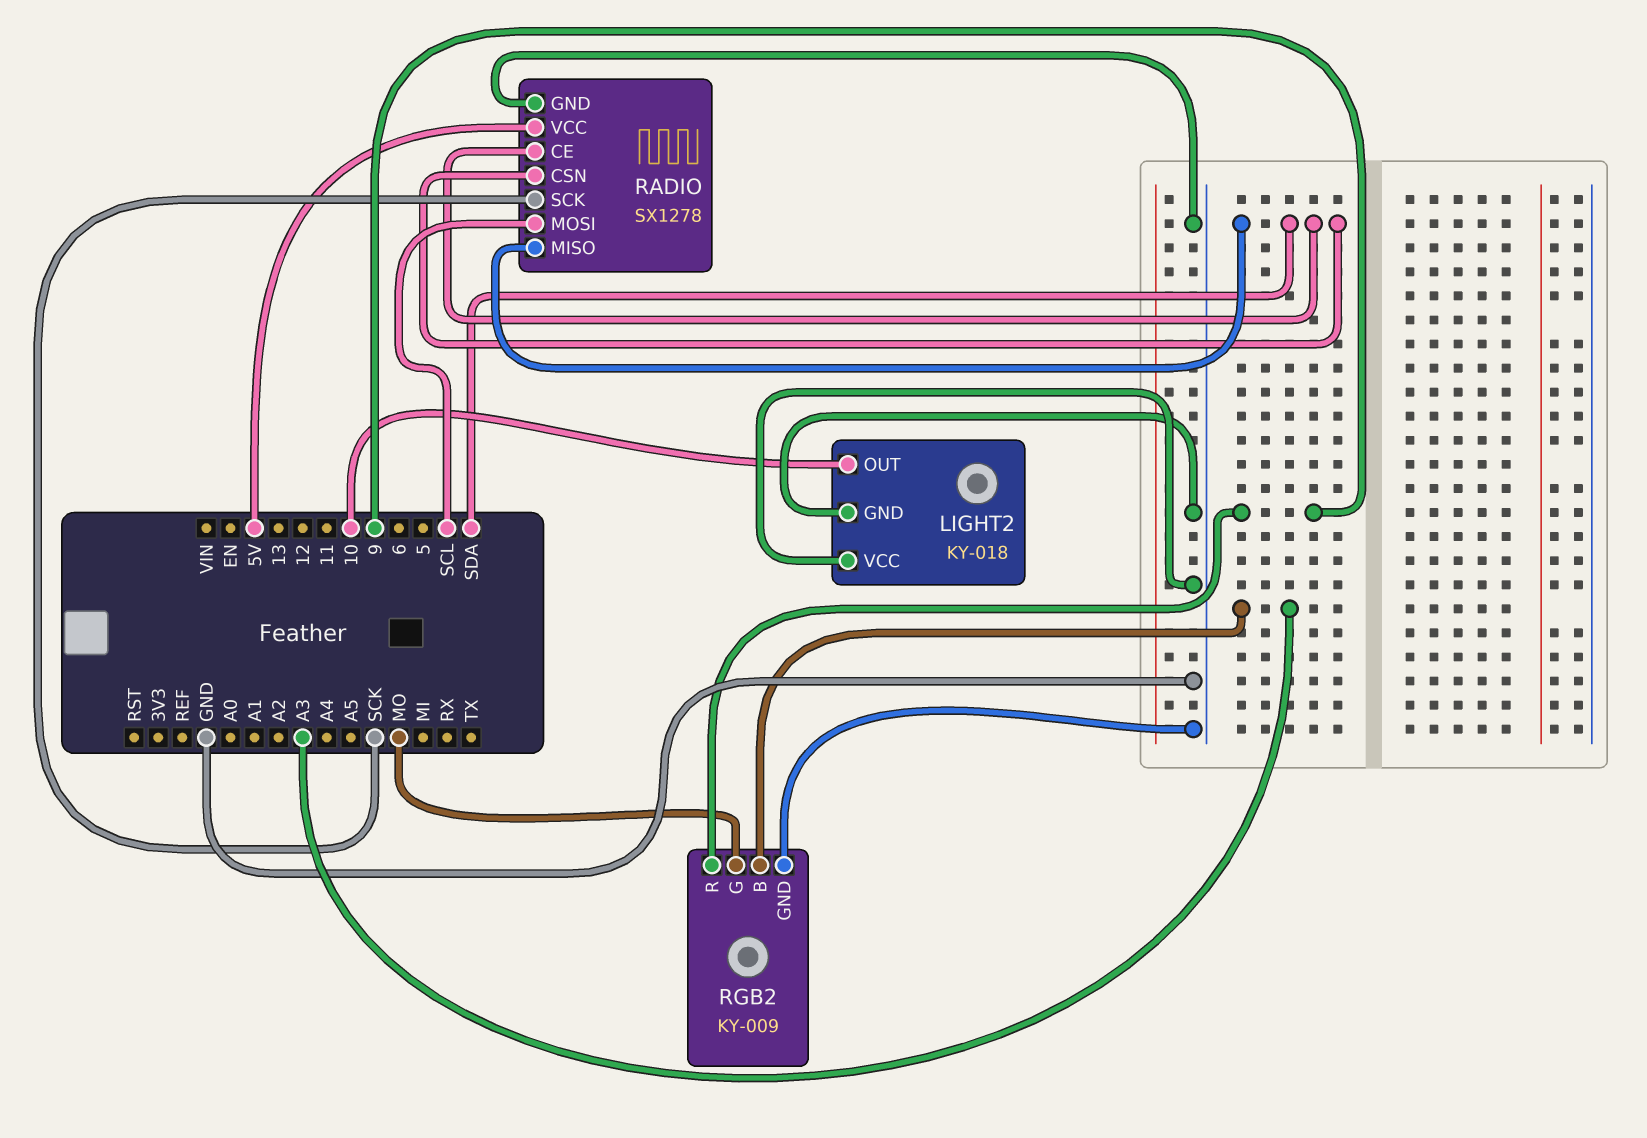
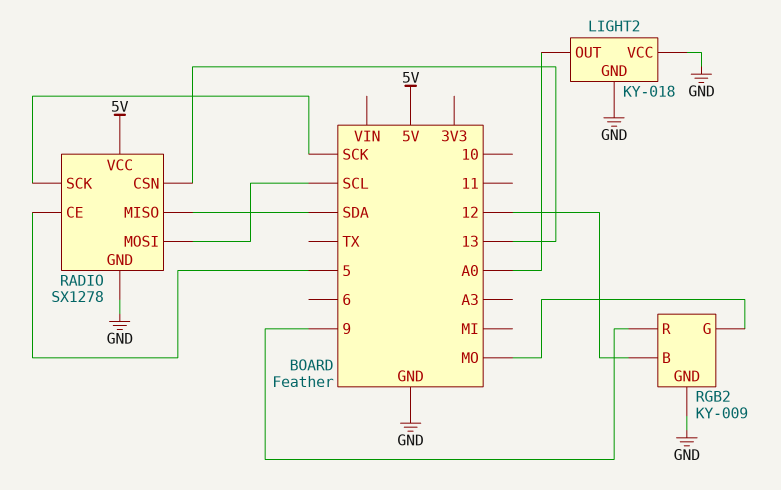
LIGHT2 pin OUT: 10 -> A0
RADIO pin CE: SDA -> 5
RADIO pin CSN: SDA -> 13
RGB2 pin B: A3 -> 12

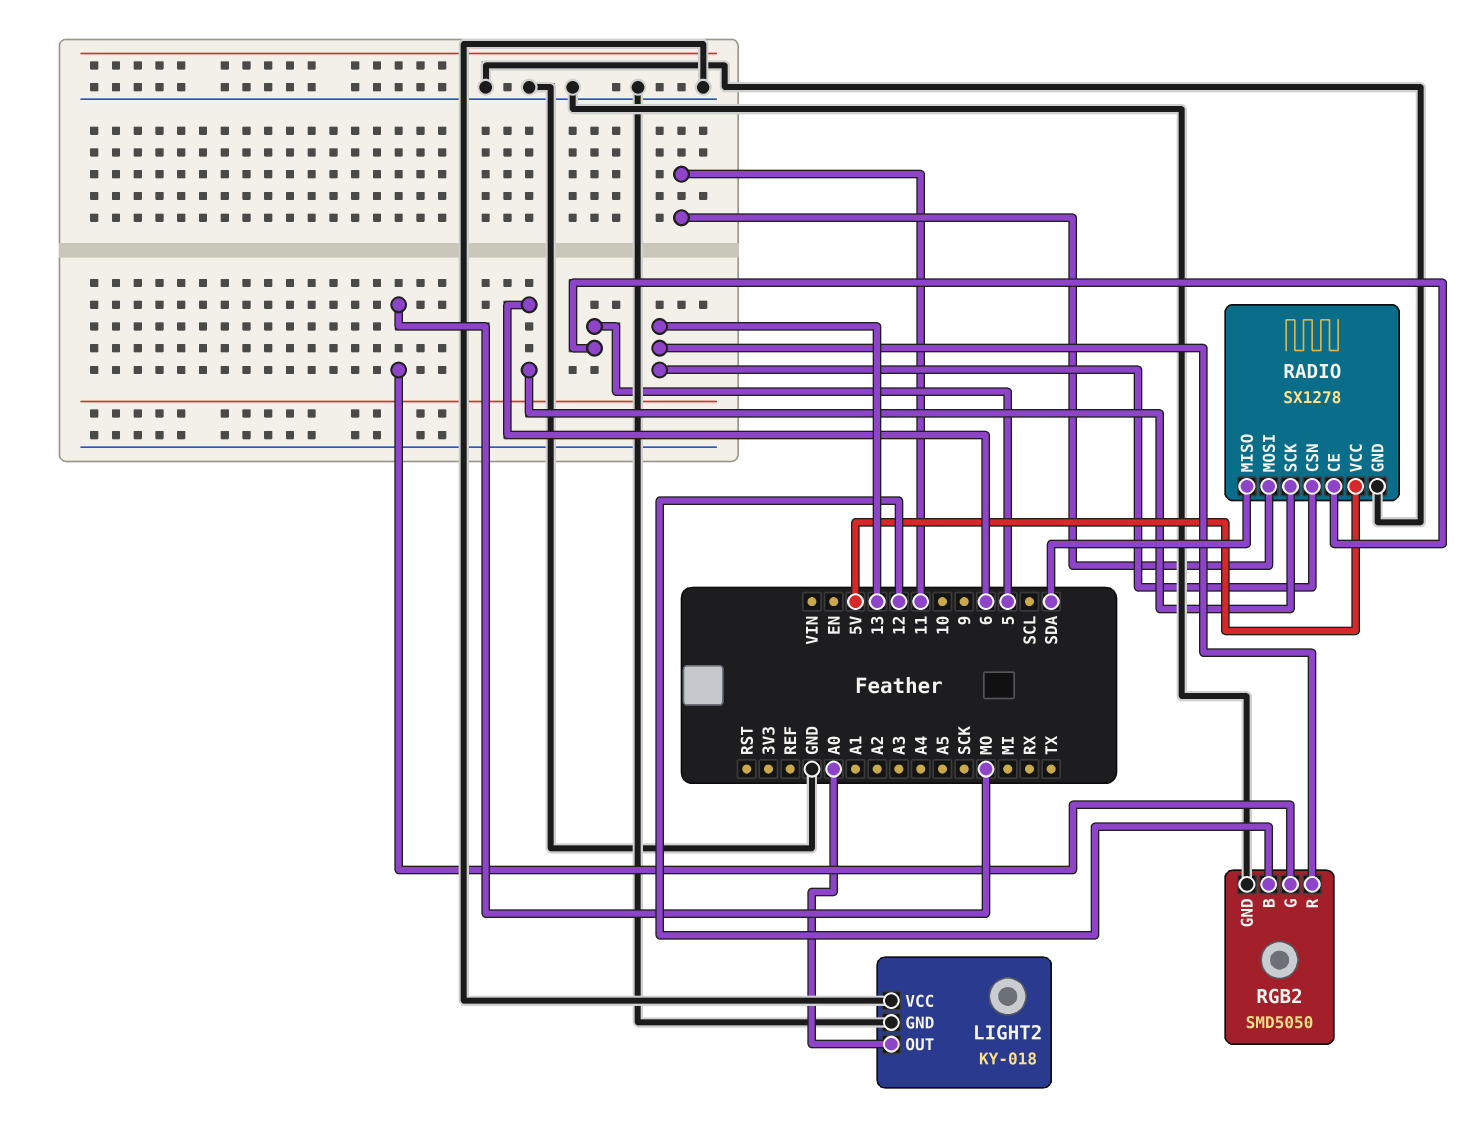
RADIO pin MOSI: SCL -> 11
RADIO pin SCK: SCK -> 6
RGB2: KY-009 -> SMD5050
RGB2 pin R: 9 -> 13

